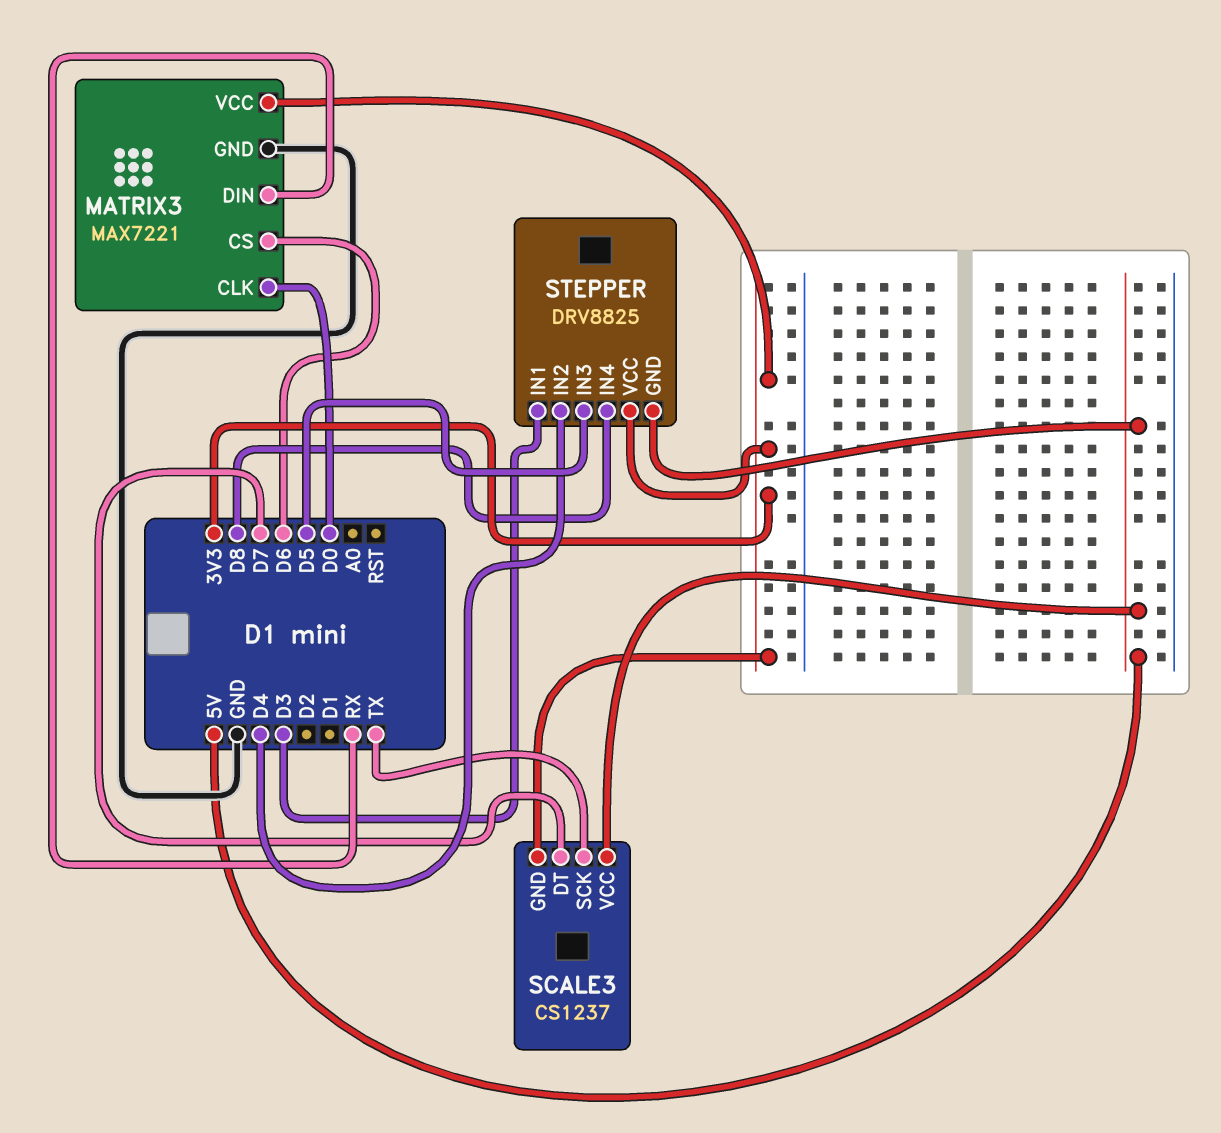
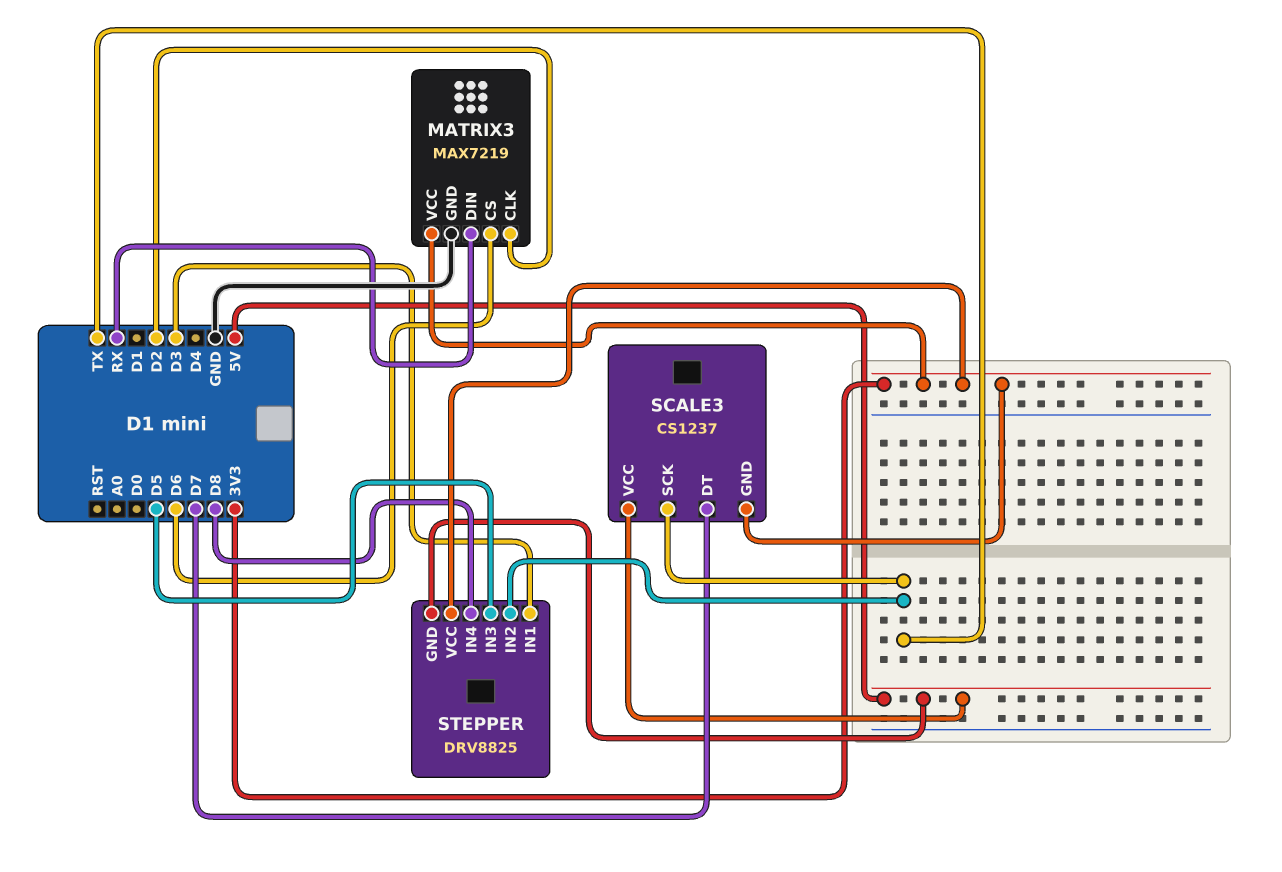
MATRIX3: MAX7221 -> MAX7219
MATRIX3 pin CLK: D0 -> D2
STEPPER pin IN2: D4 -> TX

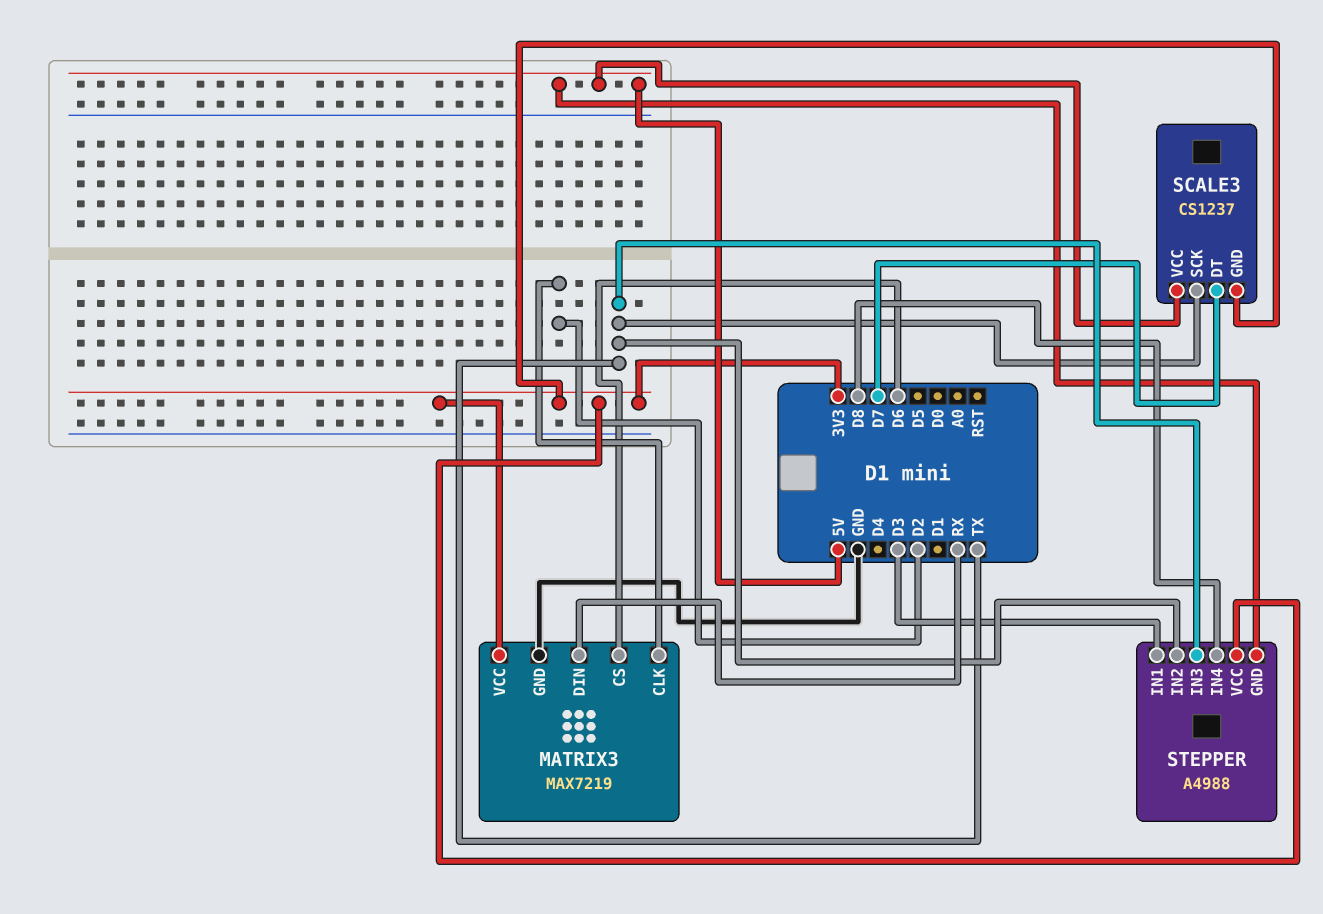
STEPPER: DRV8825 -> A4988
STEPPER pin IN3: D5 -> TX

